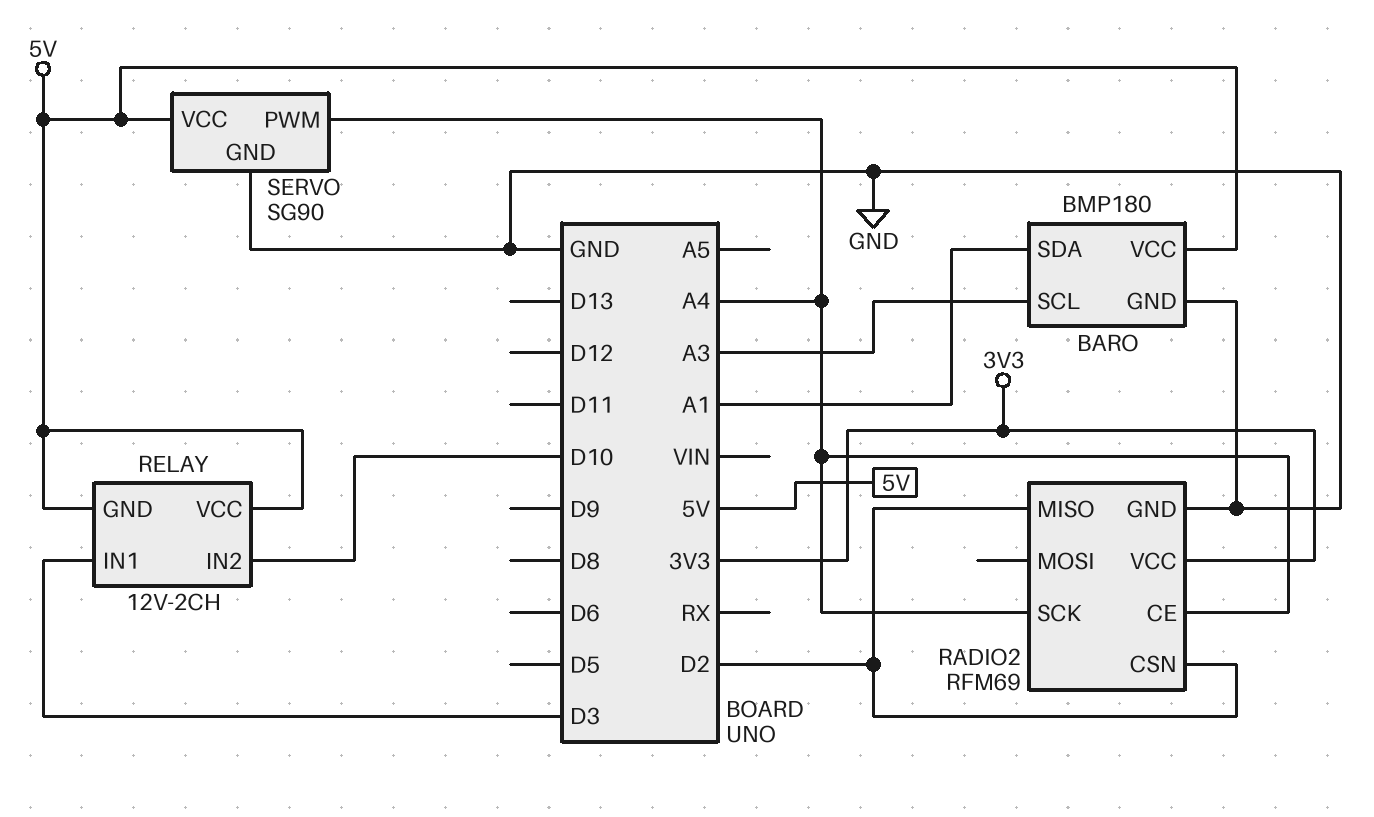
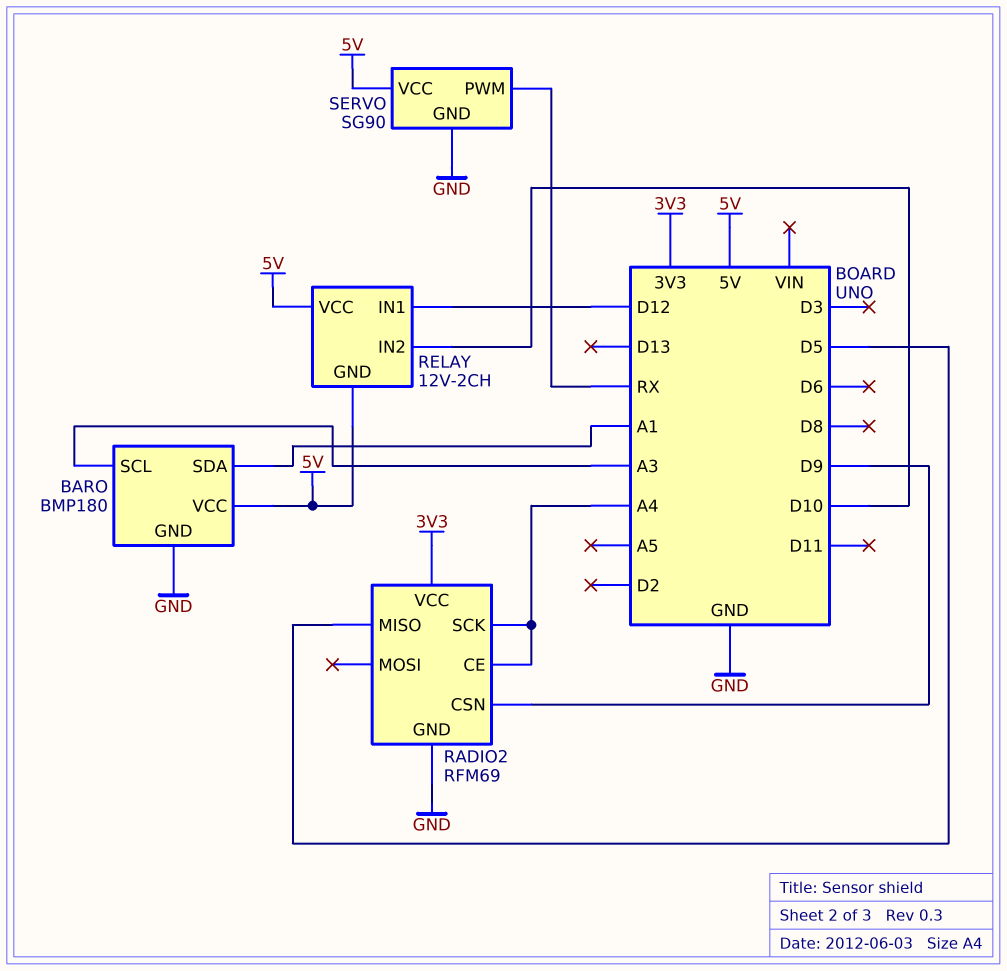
RADIO2 pin CSN: D2 -> D9
RADIO2 pin MISO: D2 -> D5
RELAY pin IN1: D3 -> D12
SERVO pin PWM: A4 -> RX

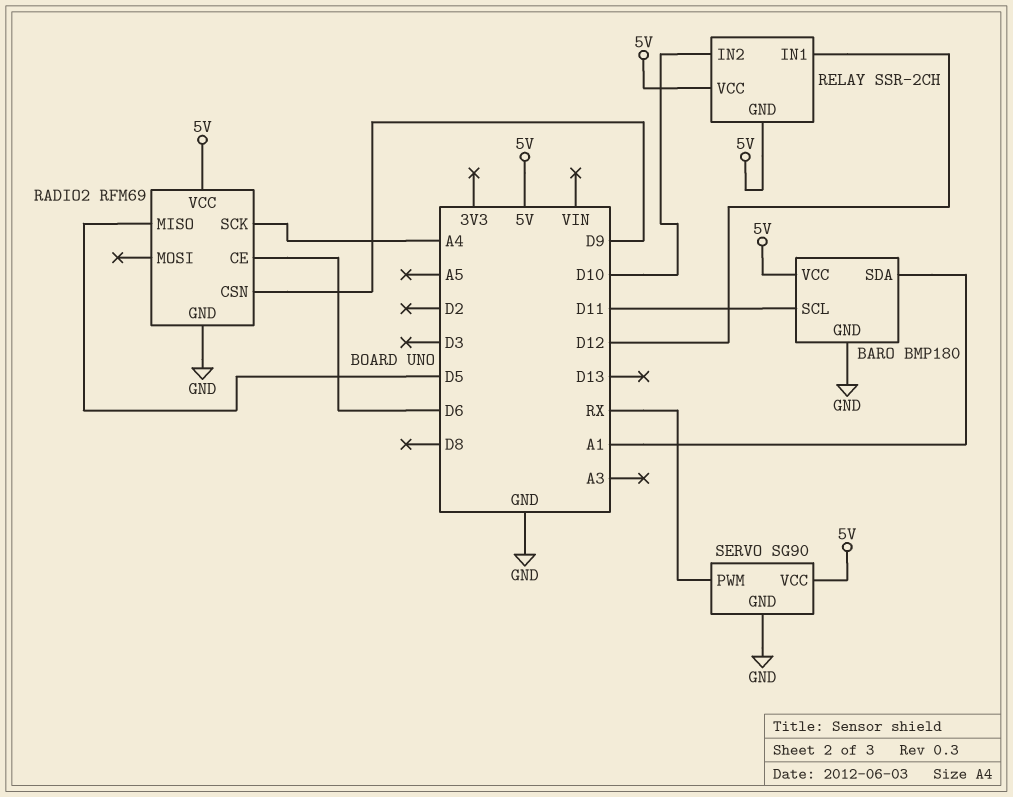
BARO pin SCL: A3 -> D11
RADIO2 pin CE: A4 -> D6
RADIO2 pin VCC: 3V3 -> 5V
RELAY: 12V-2CH -> SSR-2CH

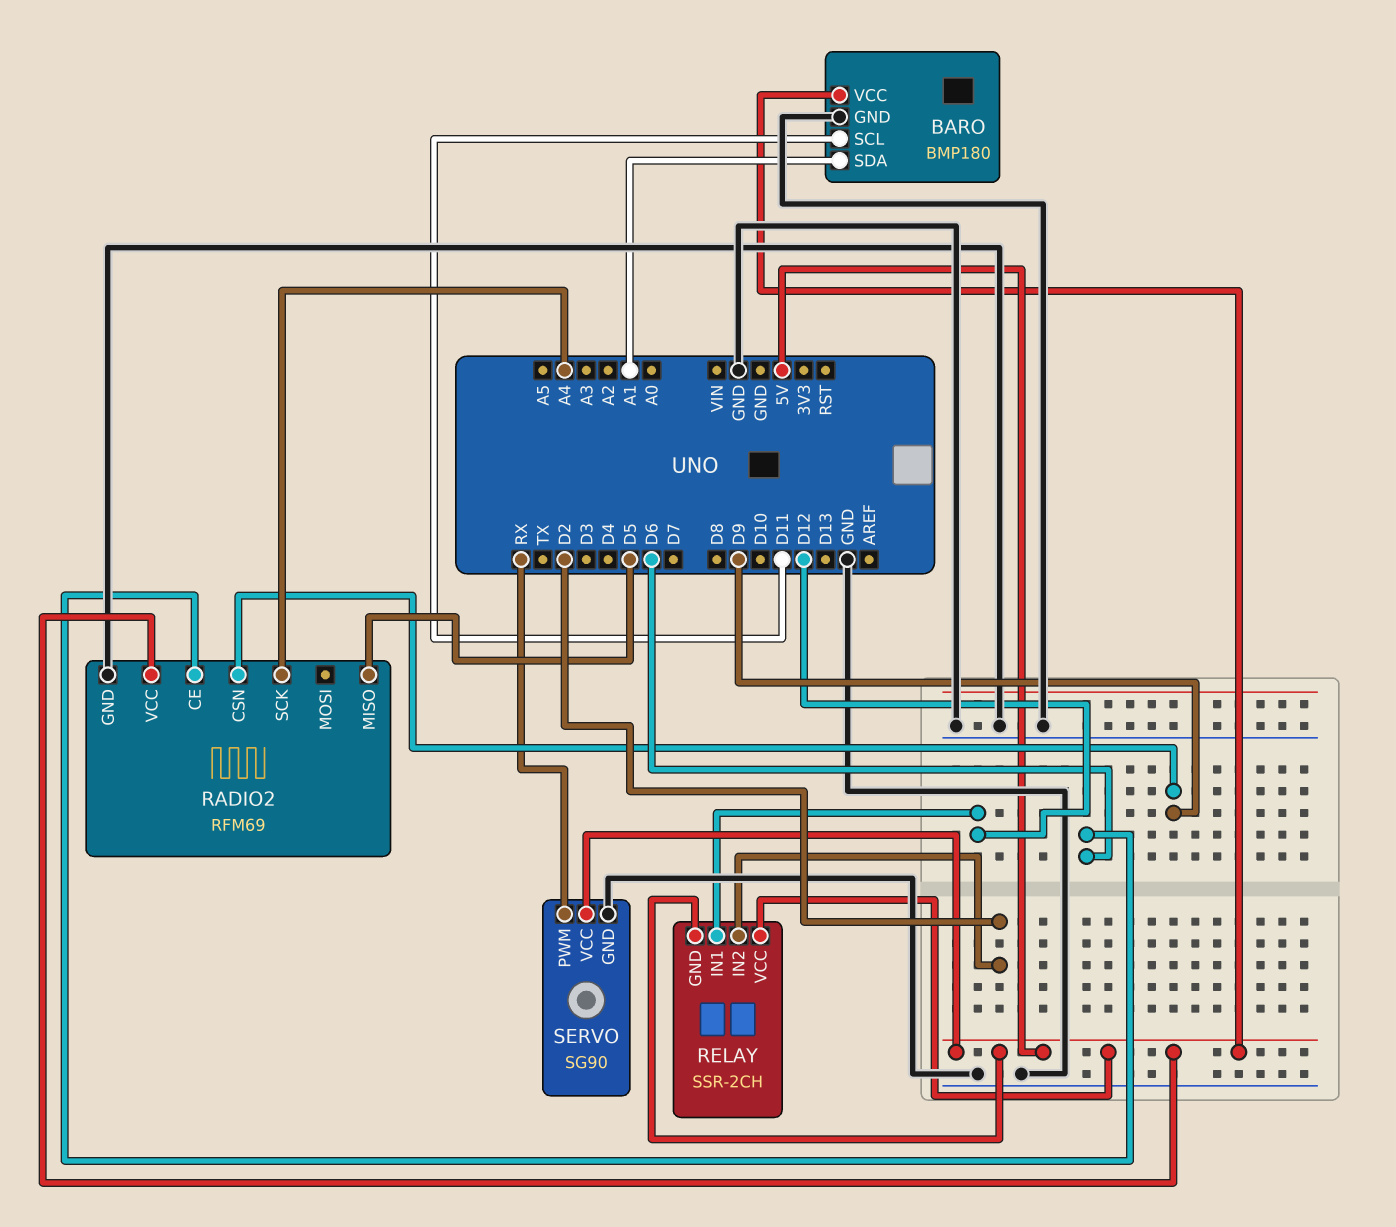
RELAY pin IN2: D10 -> D2

